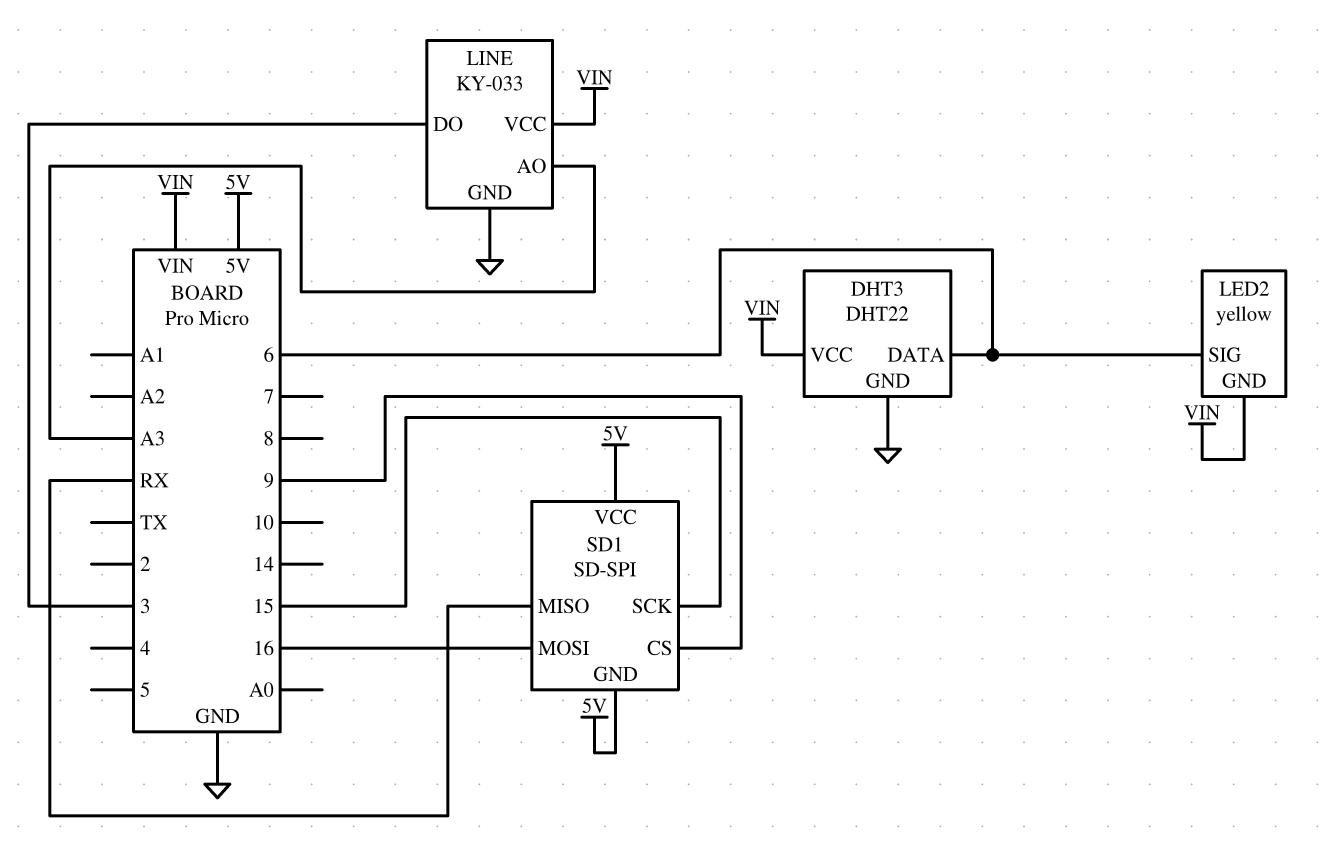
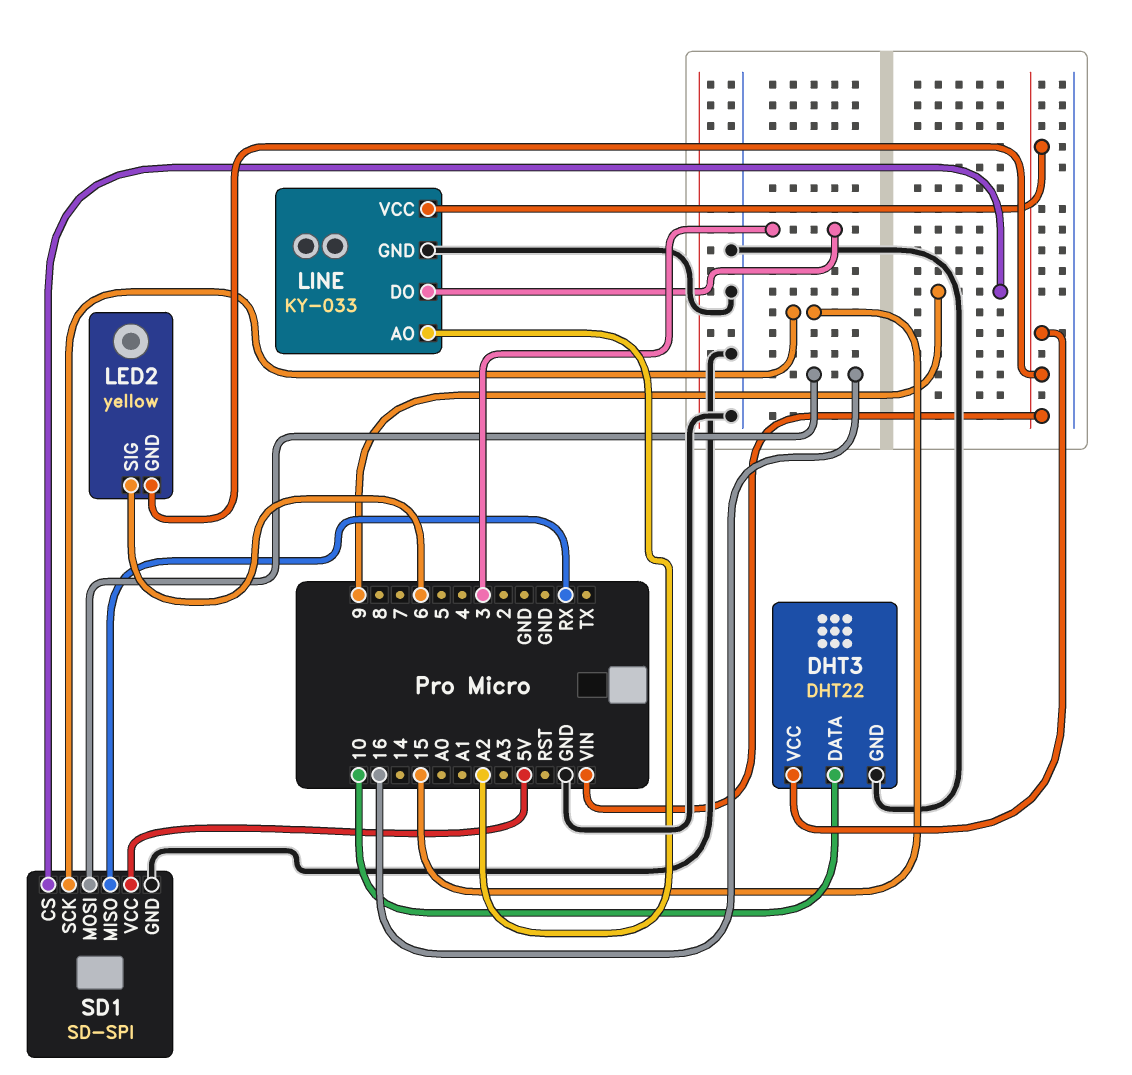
DHT3 pin DATA: 6 -> 10
LINE pin AO: A3 -> A2
SD1 pin GND: 5V -> GND

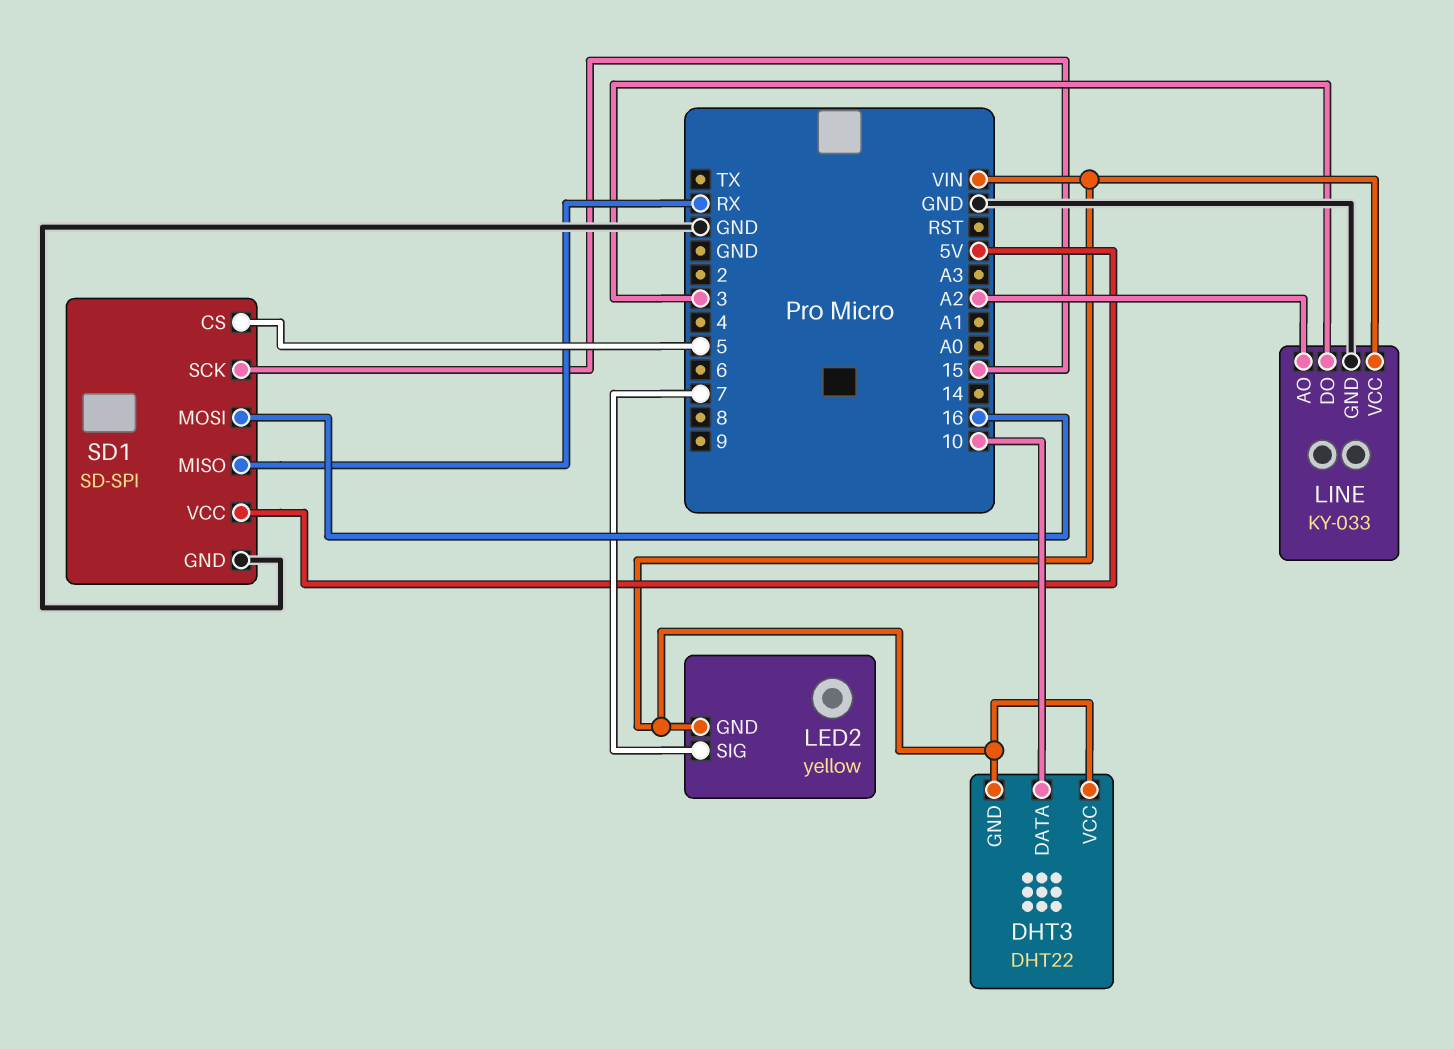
DHT3 pin GND: GND -> VIN
LED2 pin SIG: 6 -> 7
SD1 pin CS: 9 -> 5

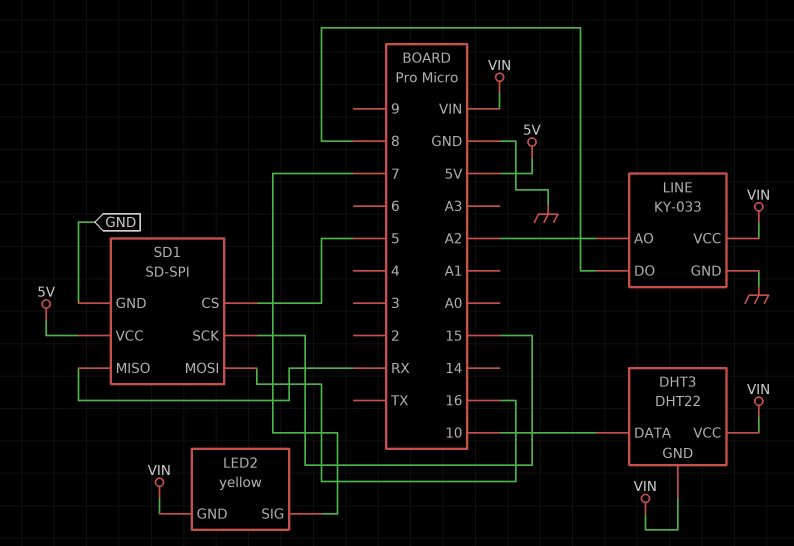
LINE pin DO: 3 -> 8

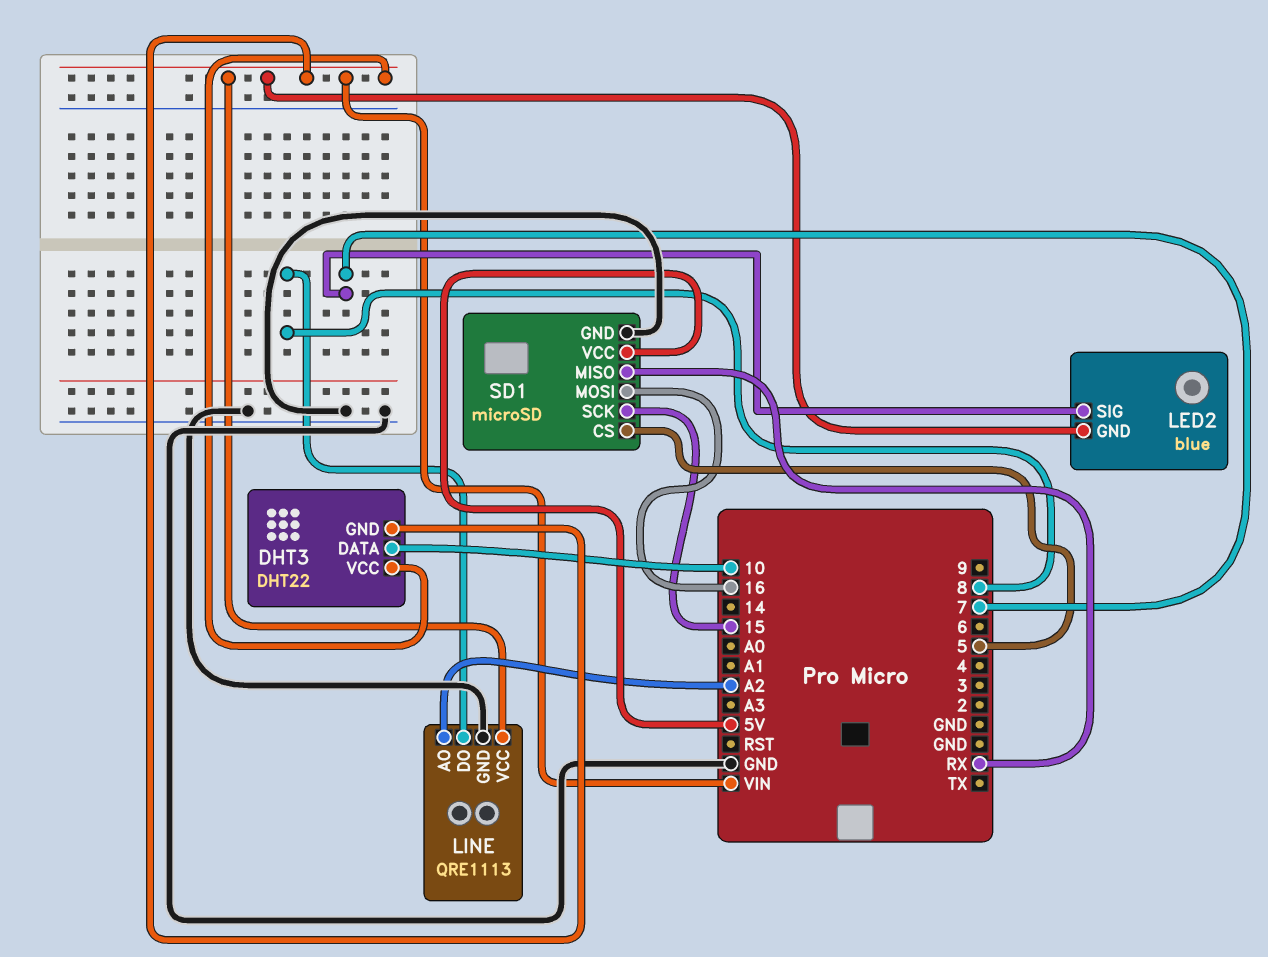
LED2: yellow -> blue
LINE: KY-033 -> QRE1113
SD1: SD-SPI -> microSD

